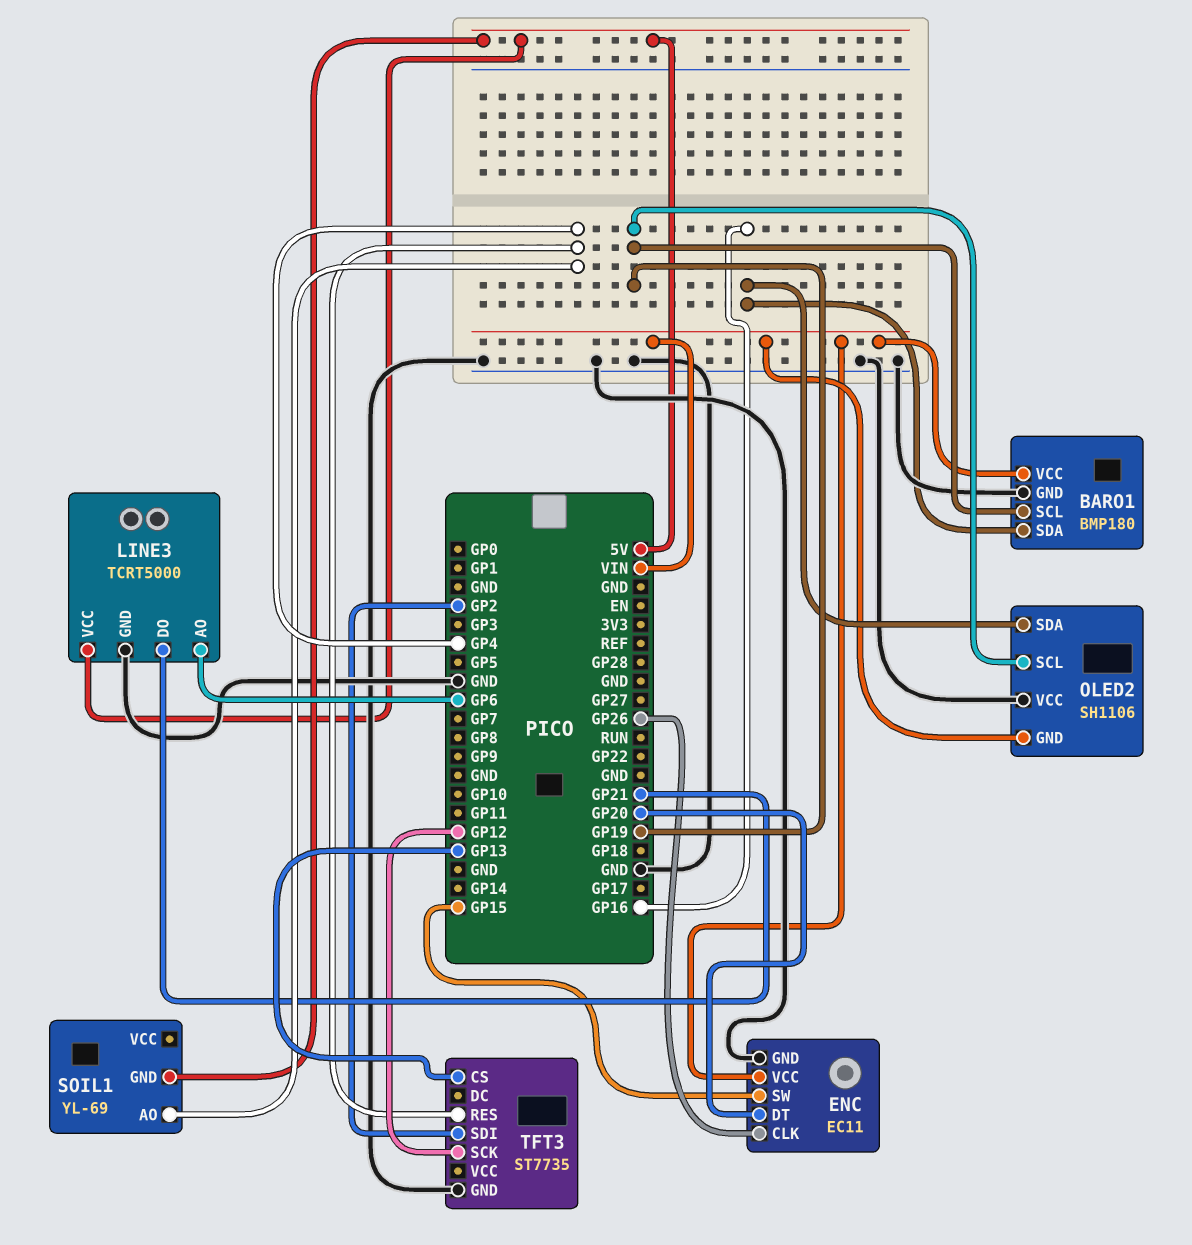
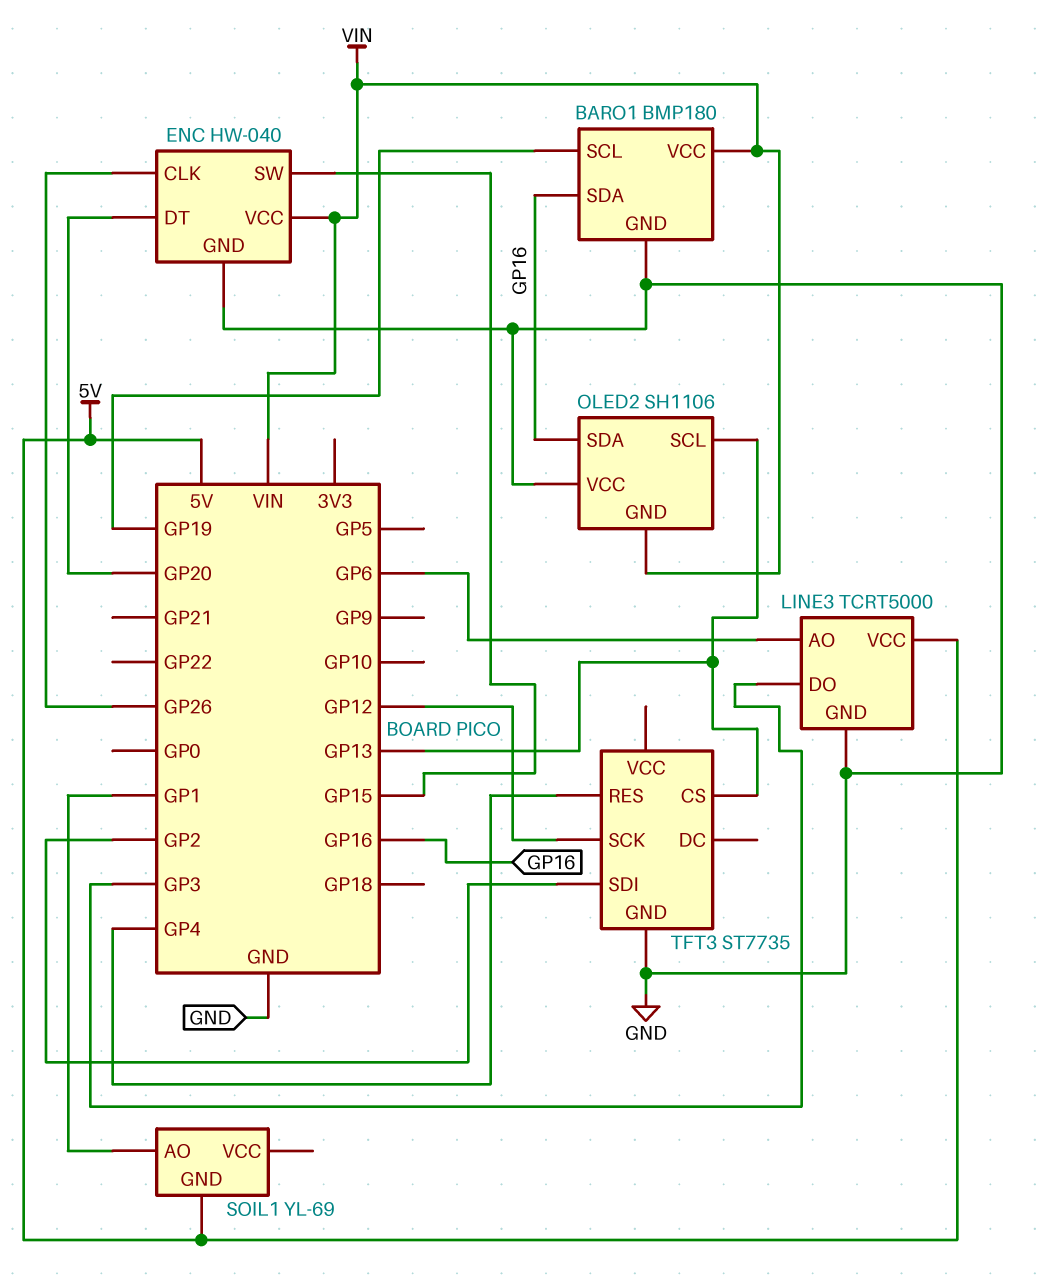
ENC: EC11 -> HW-040
LINE3 pin DO: GP21 -> GP3
OLED2 pin SCL: GP19 -> GP13
SOIL1 pin AO: GP4 -> GP1

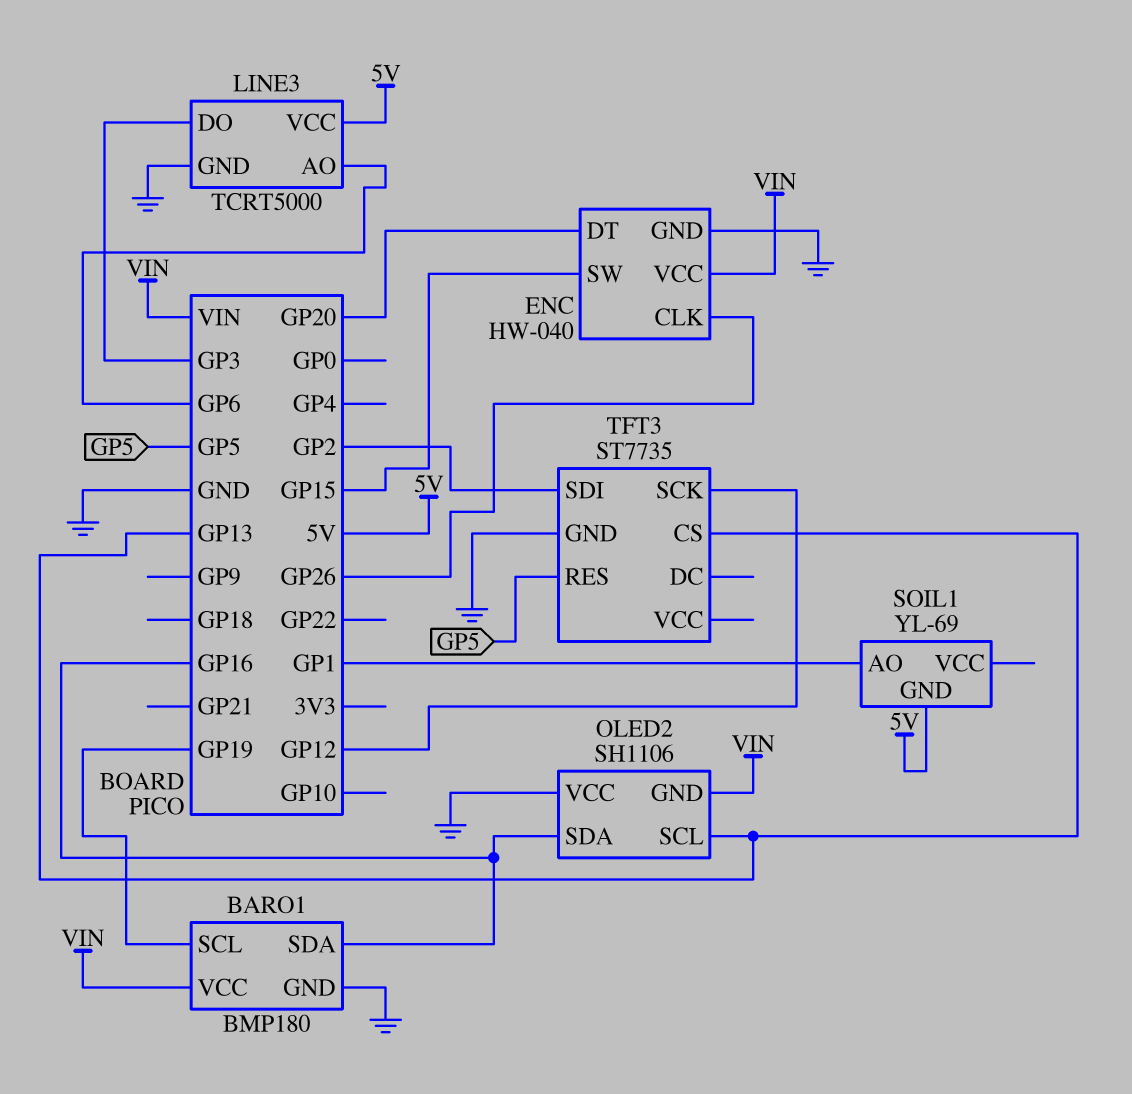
TFT3 pin RES: GP4 -> GP5

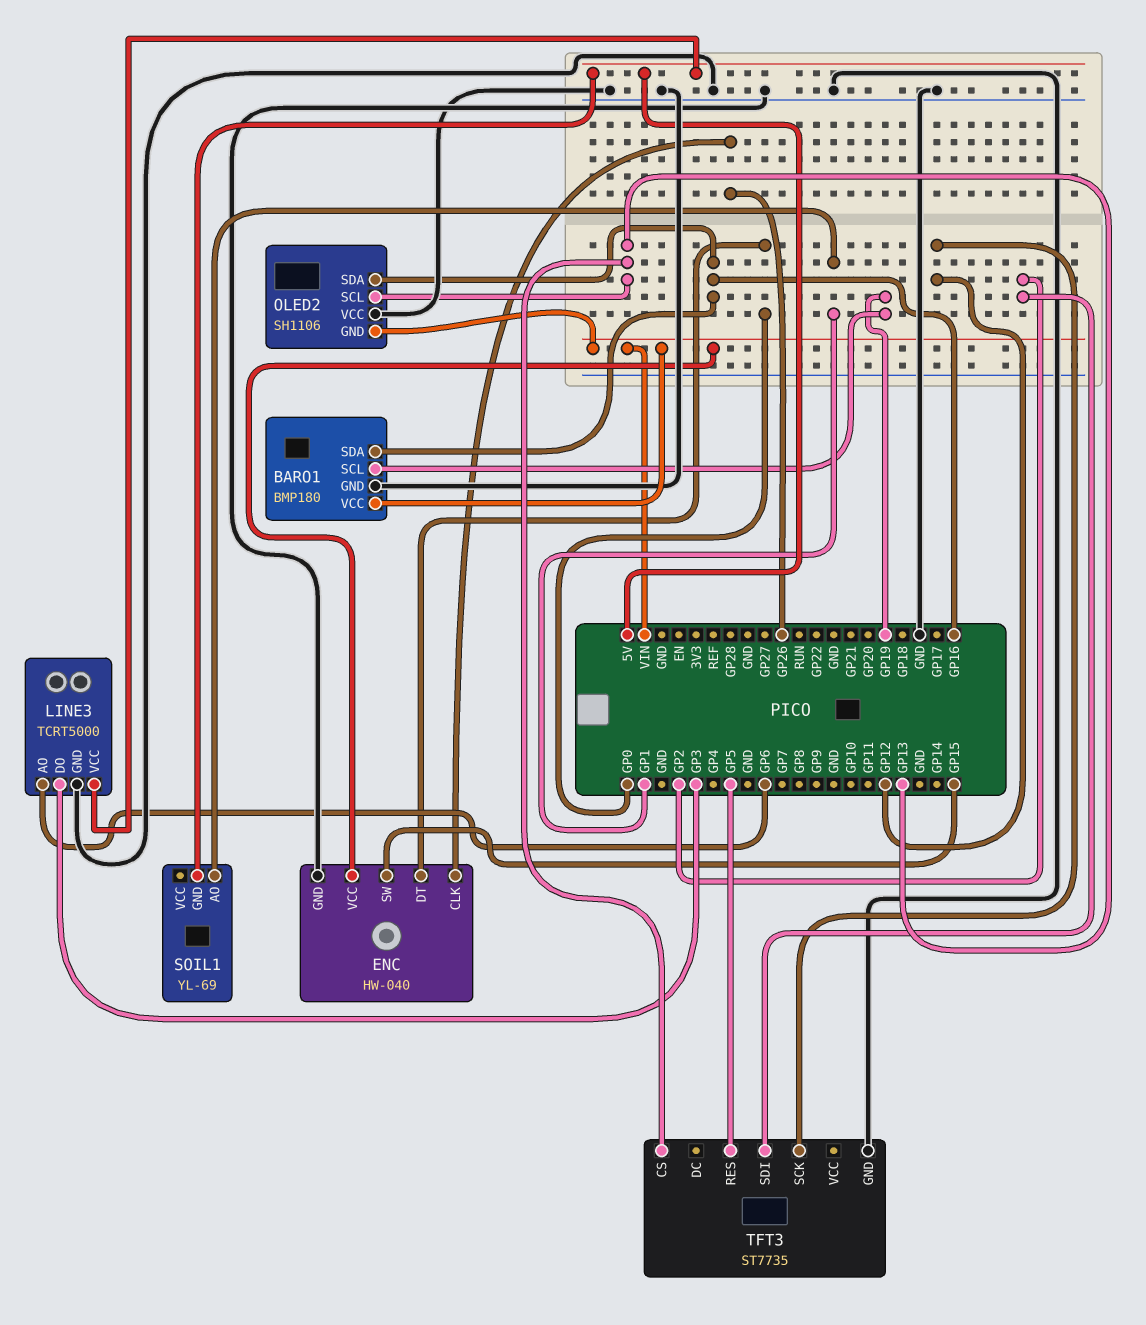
ENC pin DT: GP20 -> GP0

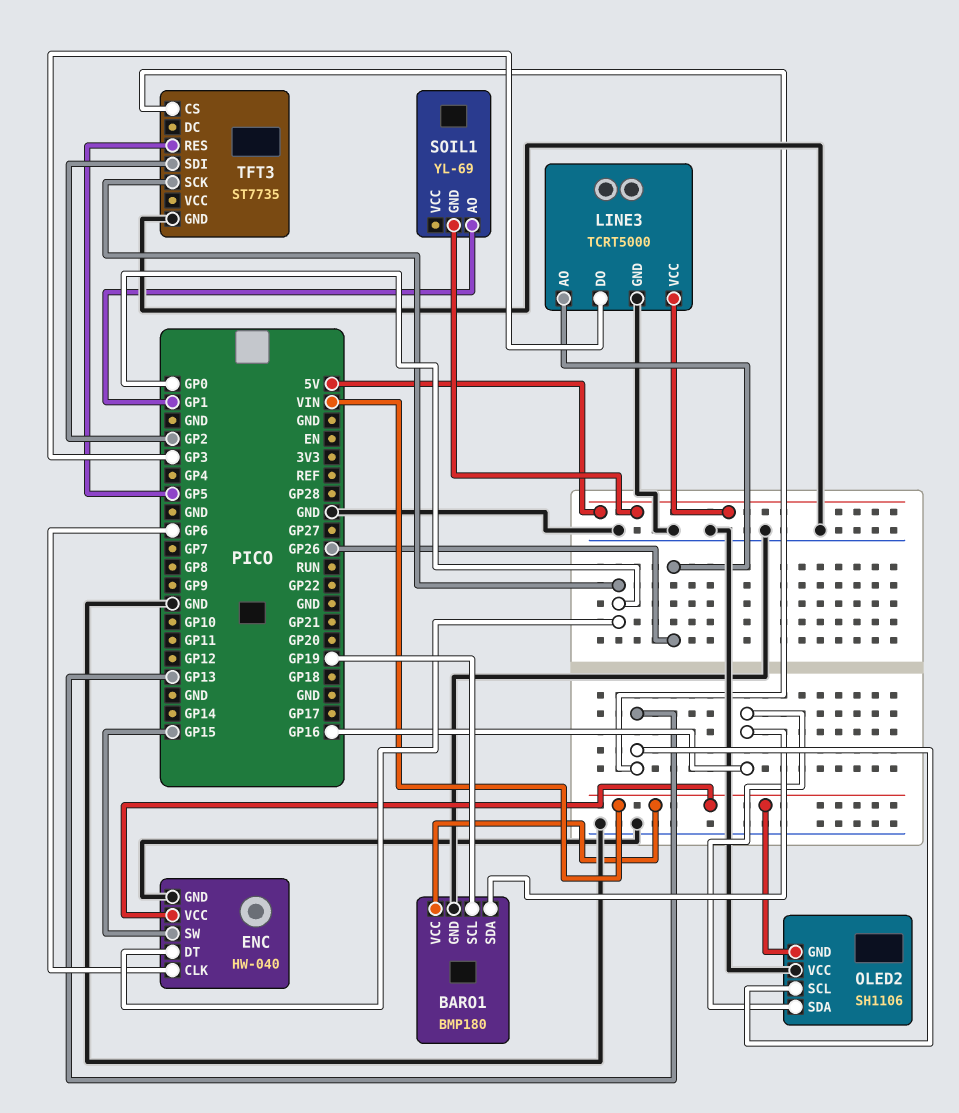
ENC pin CLK: GP26 -> GP6
LINE3 pin AO: GP6 -> GP26
TFT3 pin SCK: GP12 -> GP0

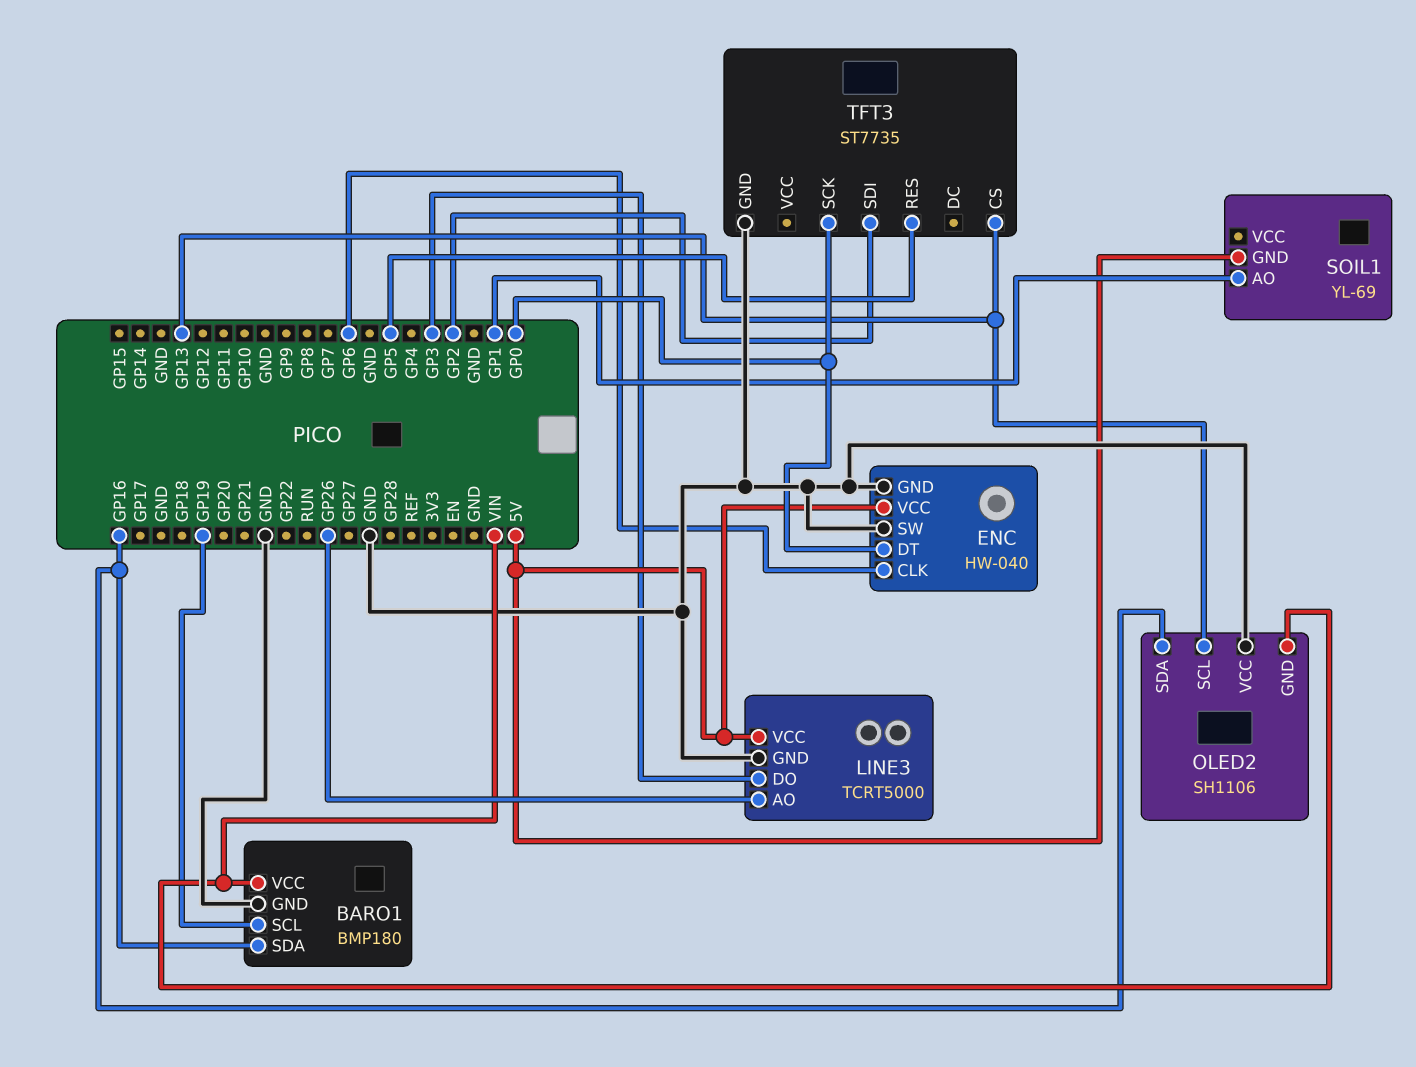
ENC pin SW: GP15 -> GND
ENC pin VCC: VIN -> 5V

